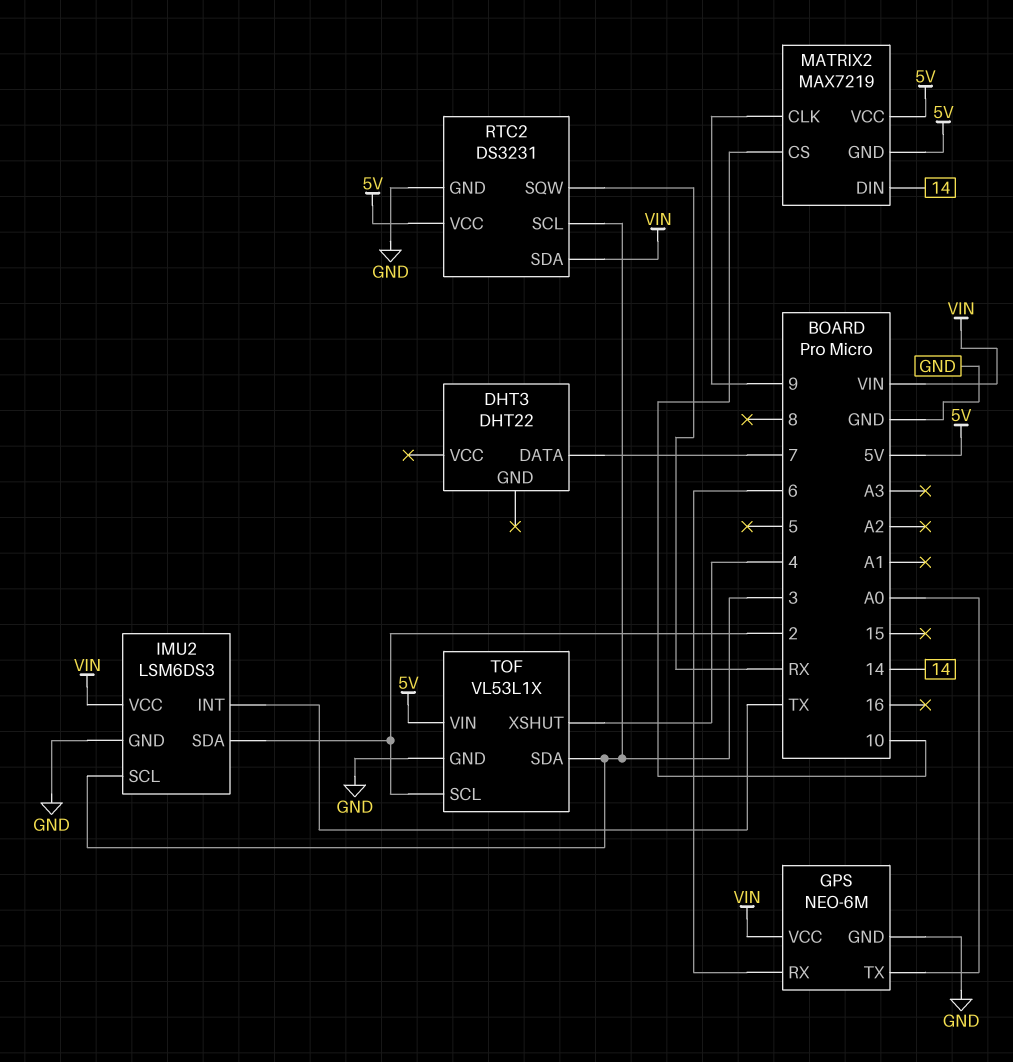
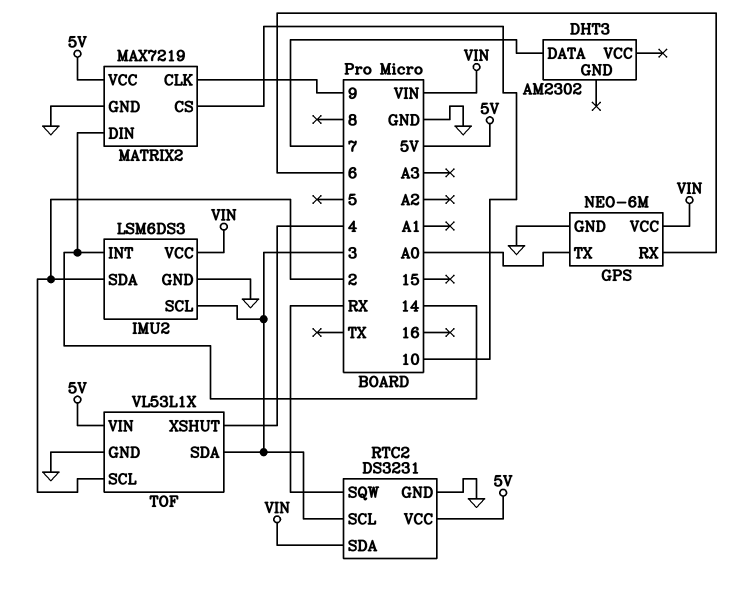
DHT3: DHT22 -> AM2302
IMU2 pin INT: TX -> 14
MATRIX2 pin GND: 5V -> GND

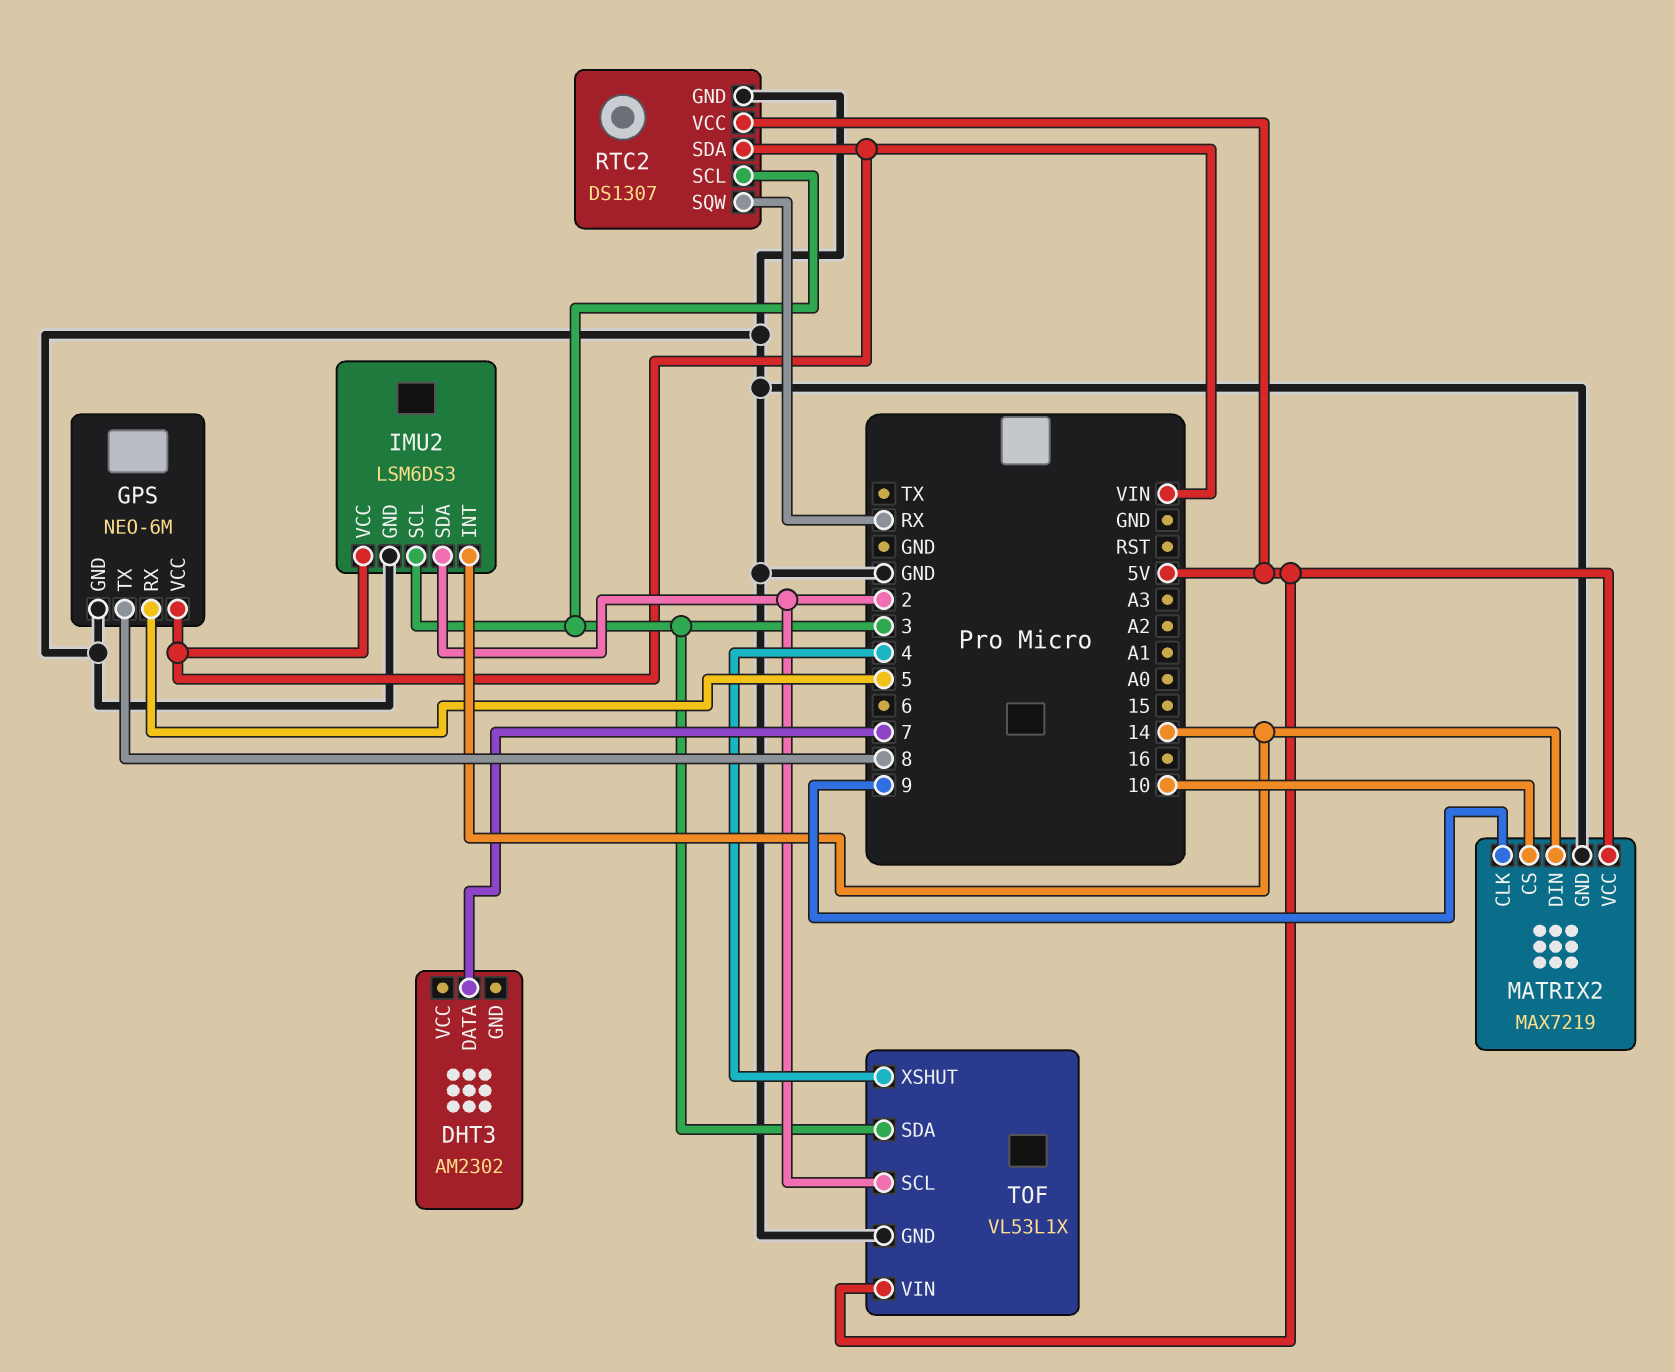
GPS pin RX: 6 -> 5
GPS pin TX: A0 -> 8
RTC2: DS3231 -> DS1307

